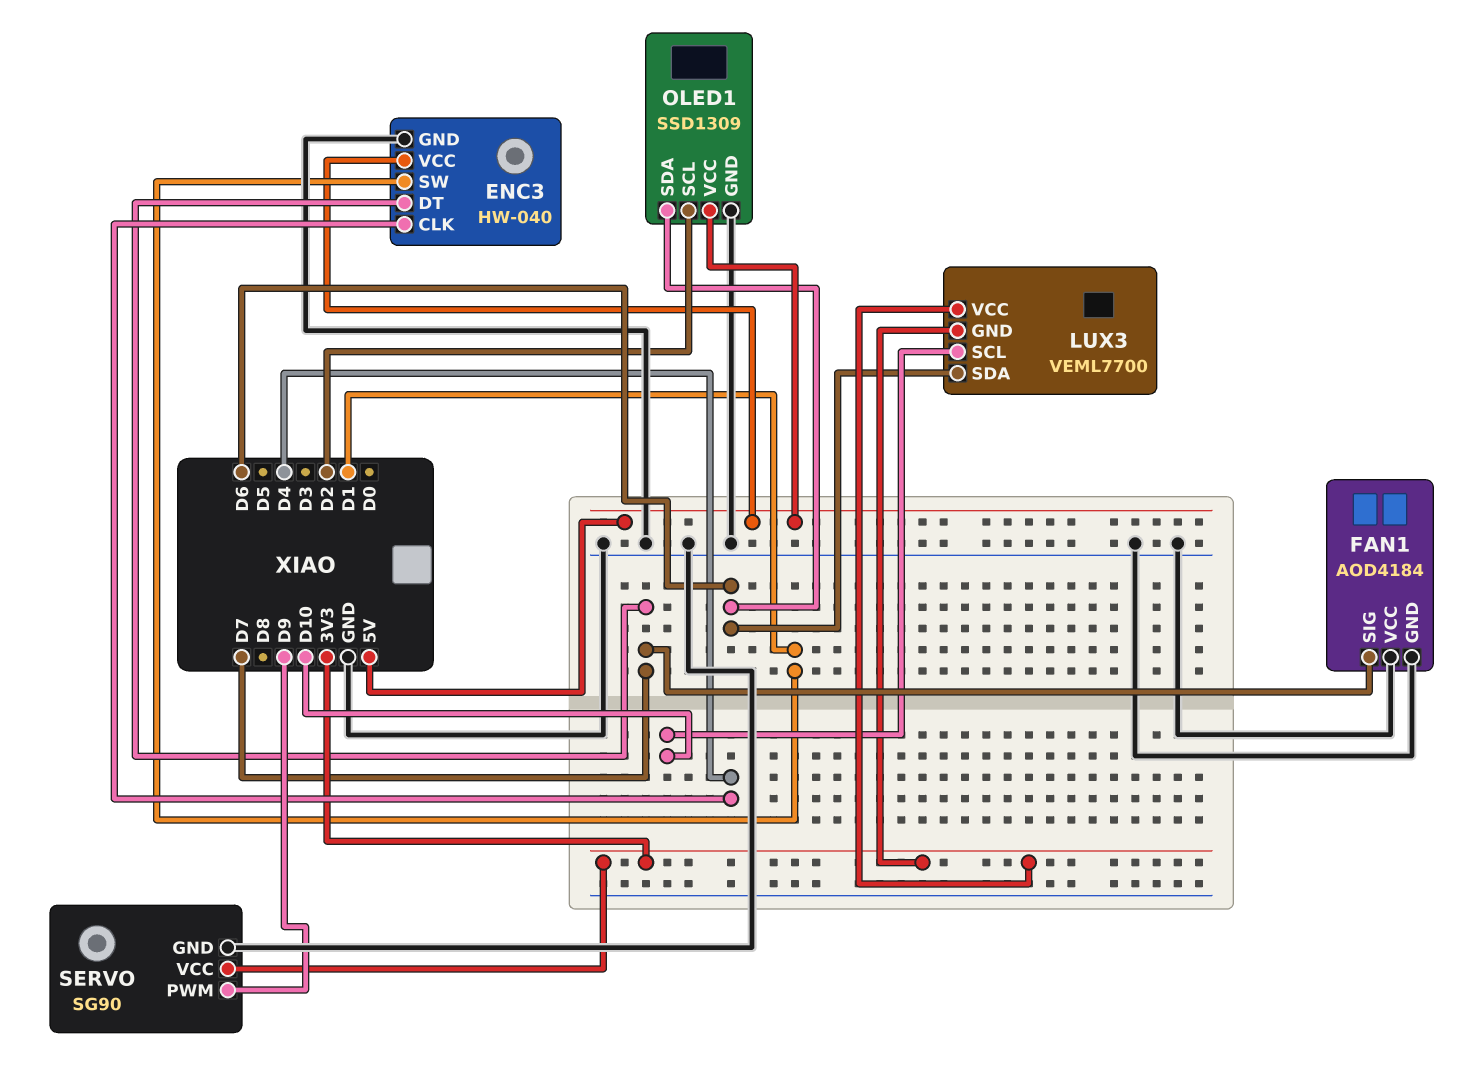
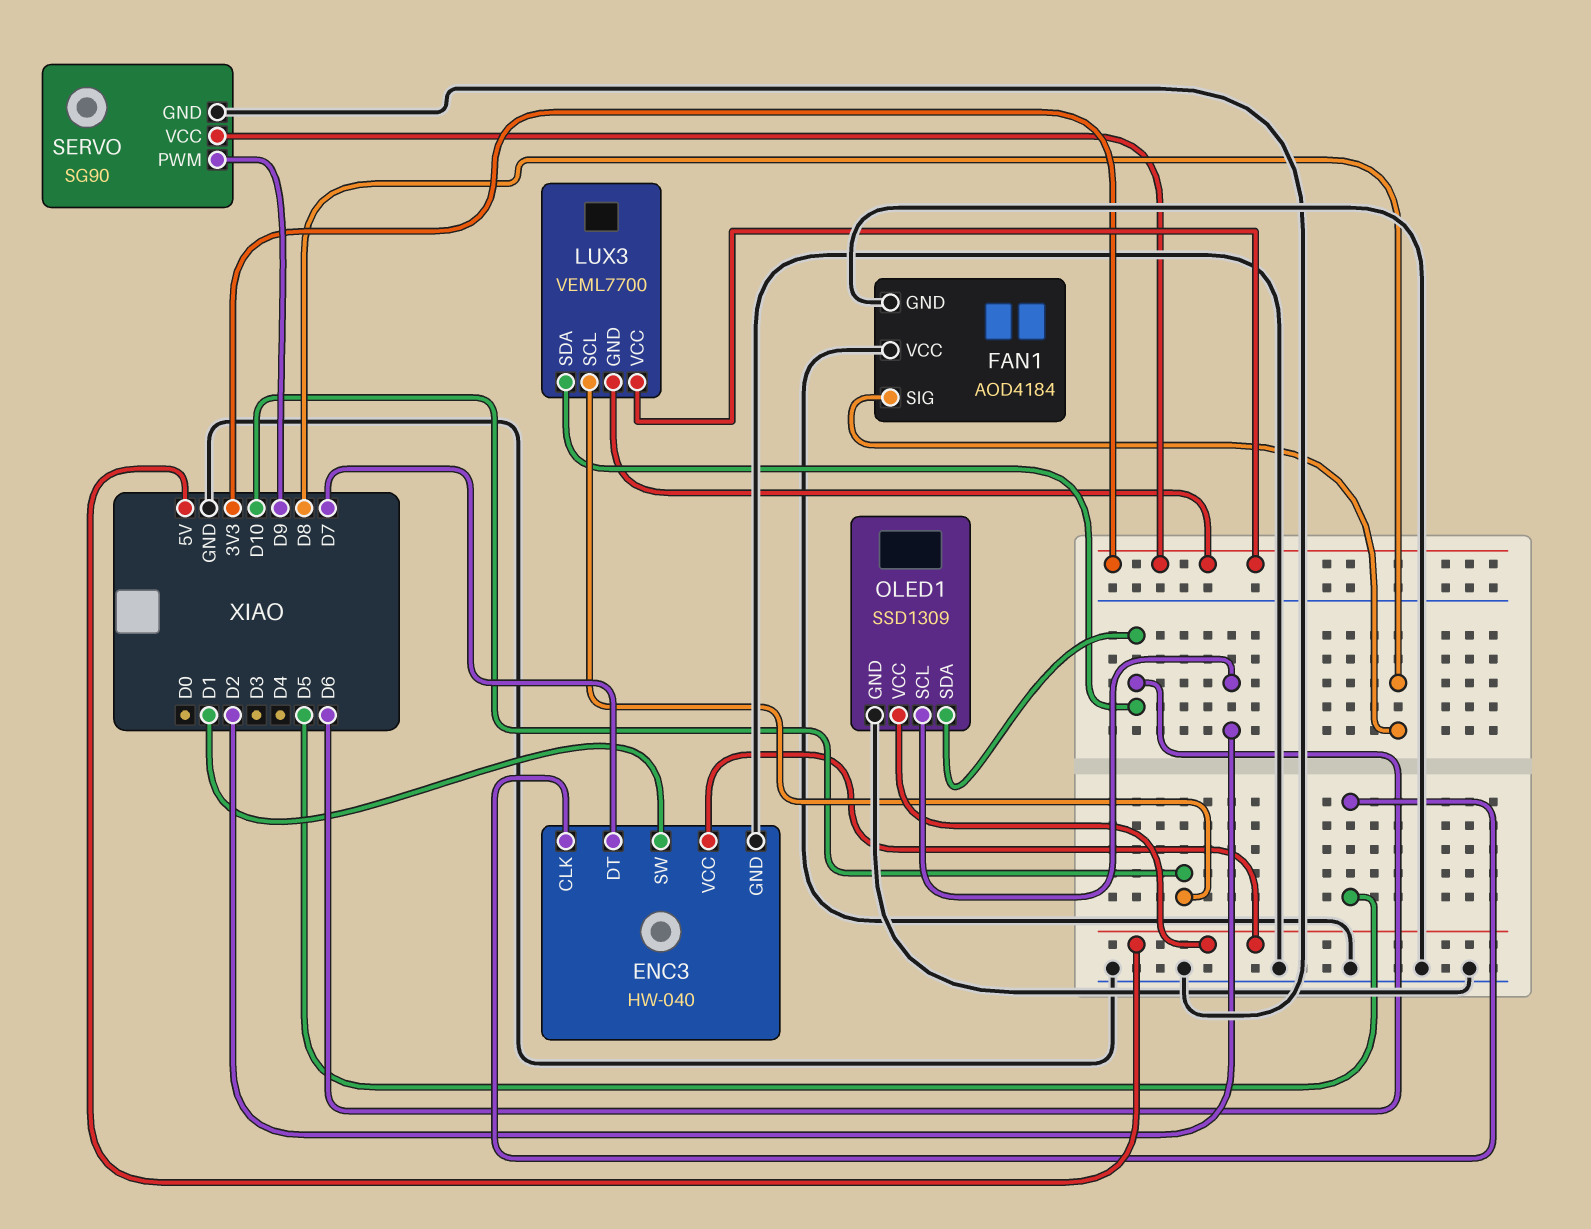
ENC3 pin CLK: D4 -> D5
FAN1 pin SIG: D7 -> D8

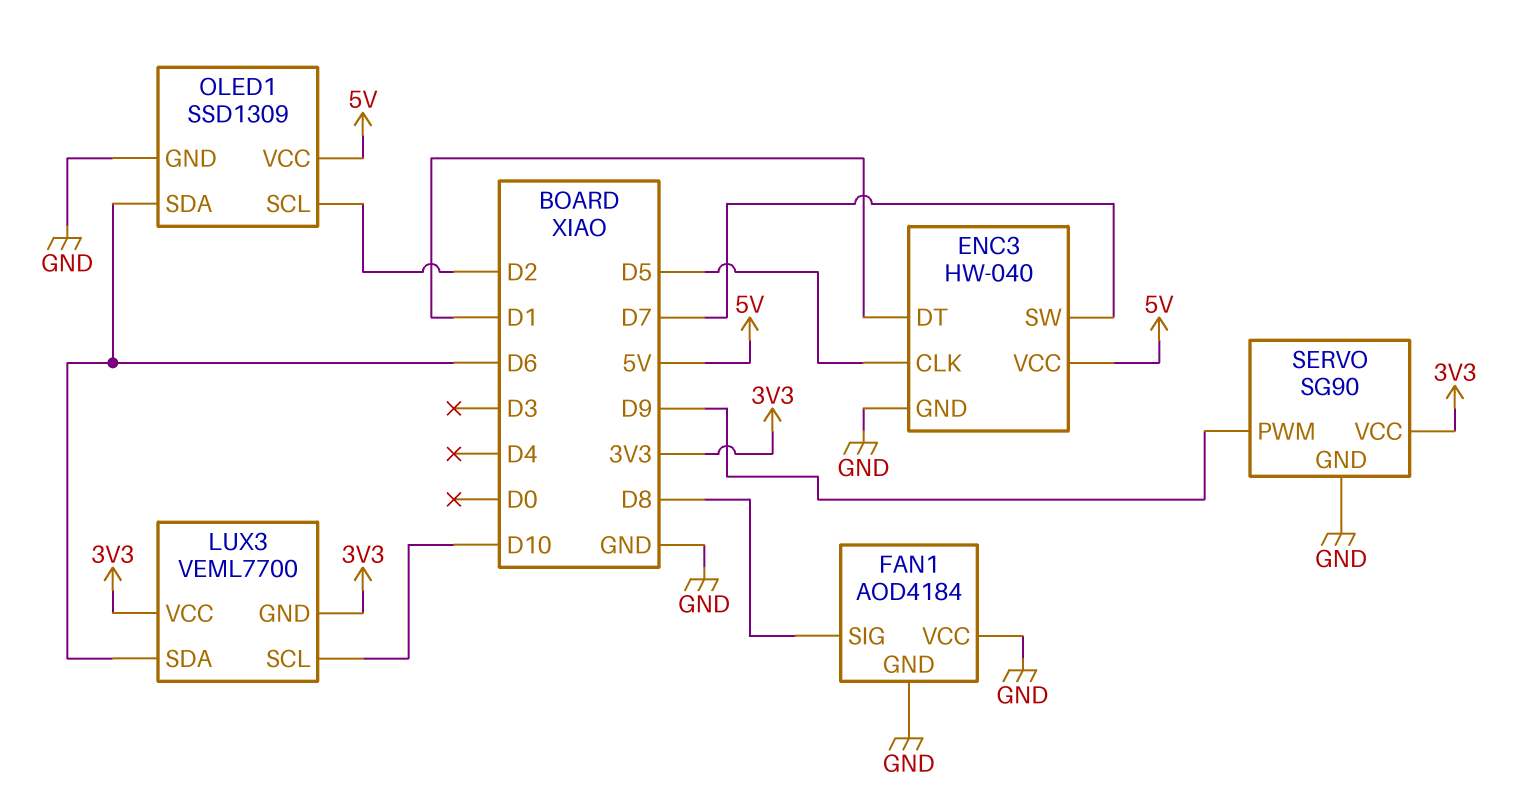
ENC3 pin DT: D7 -> D1
ENC3 pin SW: D1 -> D7

